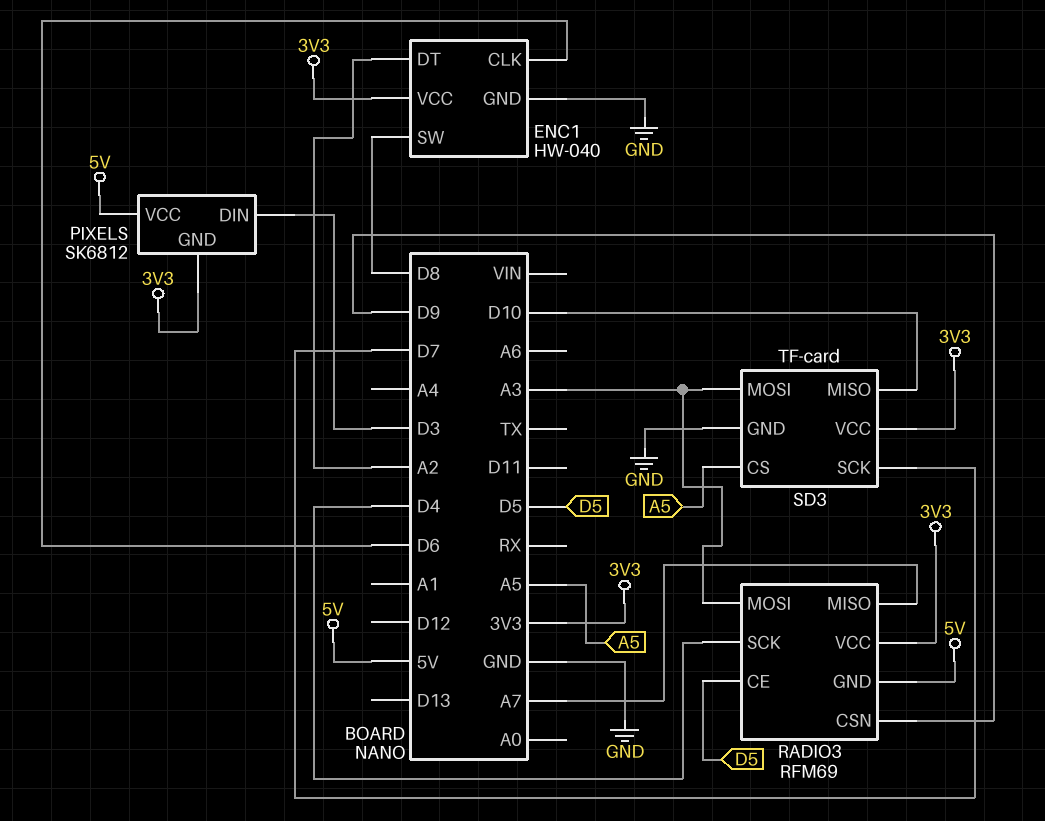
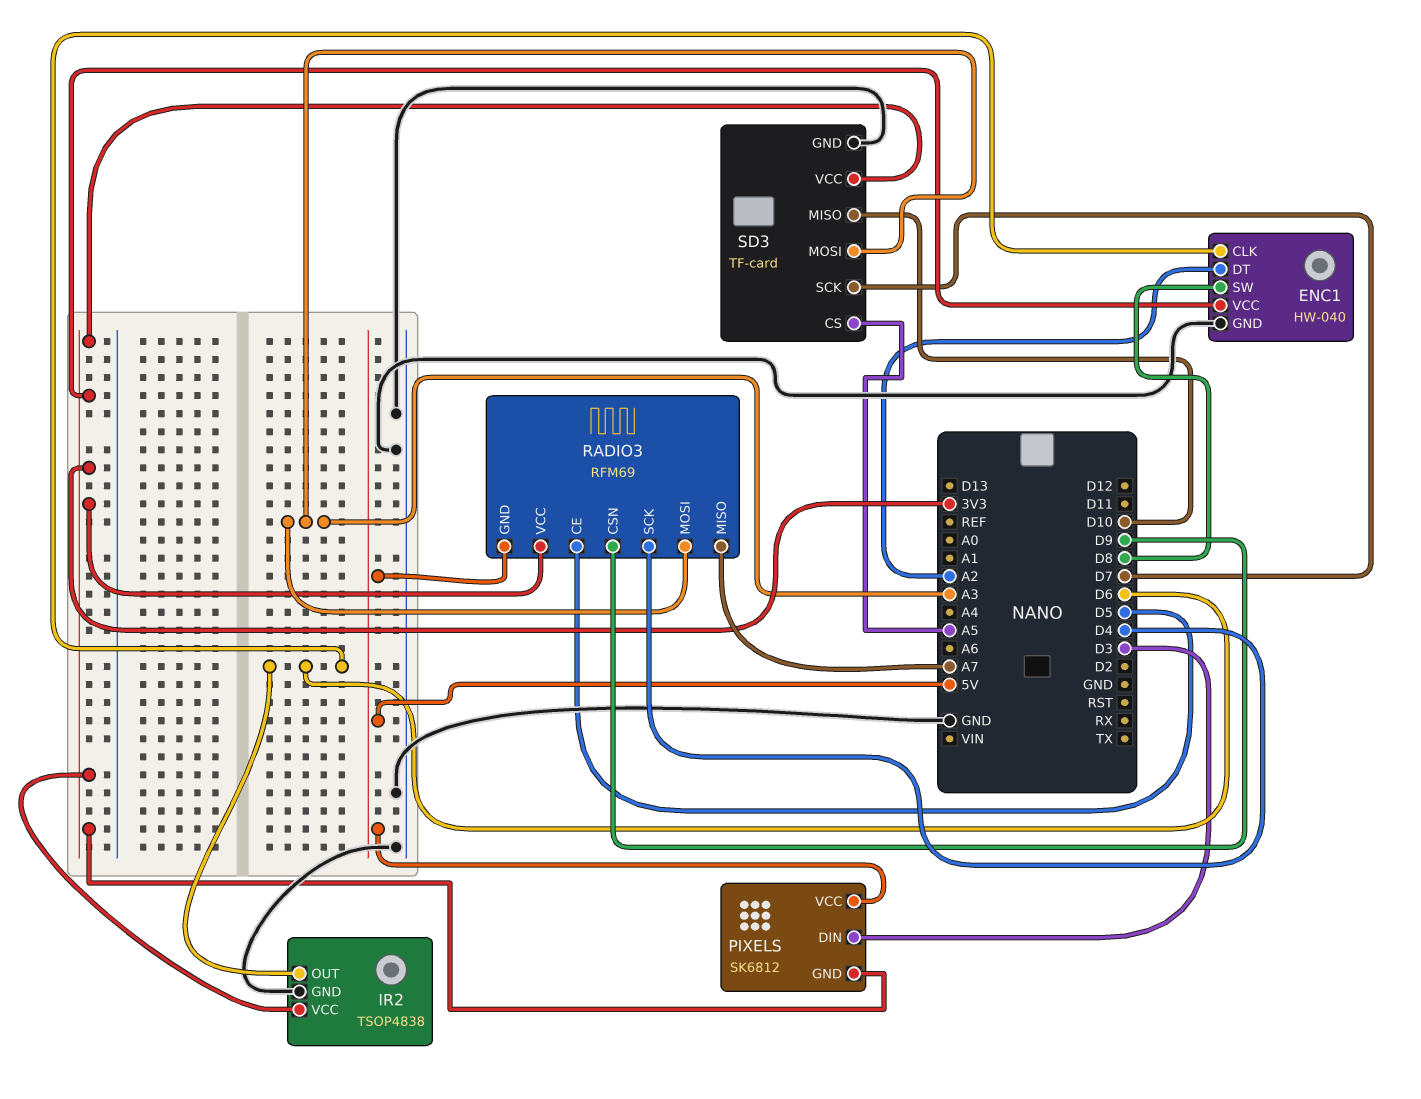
IR2: none -> TSOP4838
IR2 pin GND: none -> GND
IR2 pin OUT: none -> D6
IR2 pin VCC: none -> 3V3

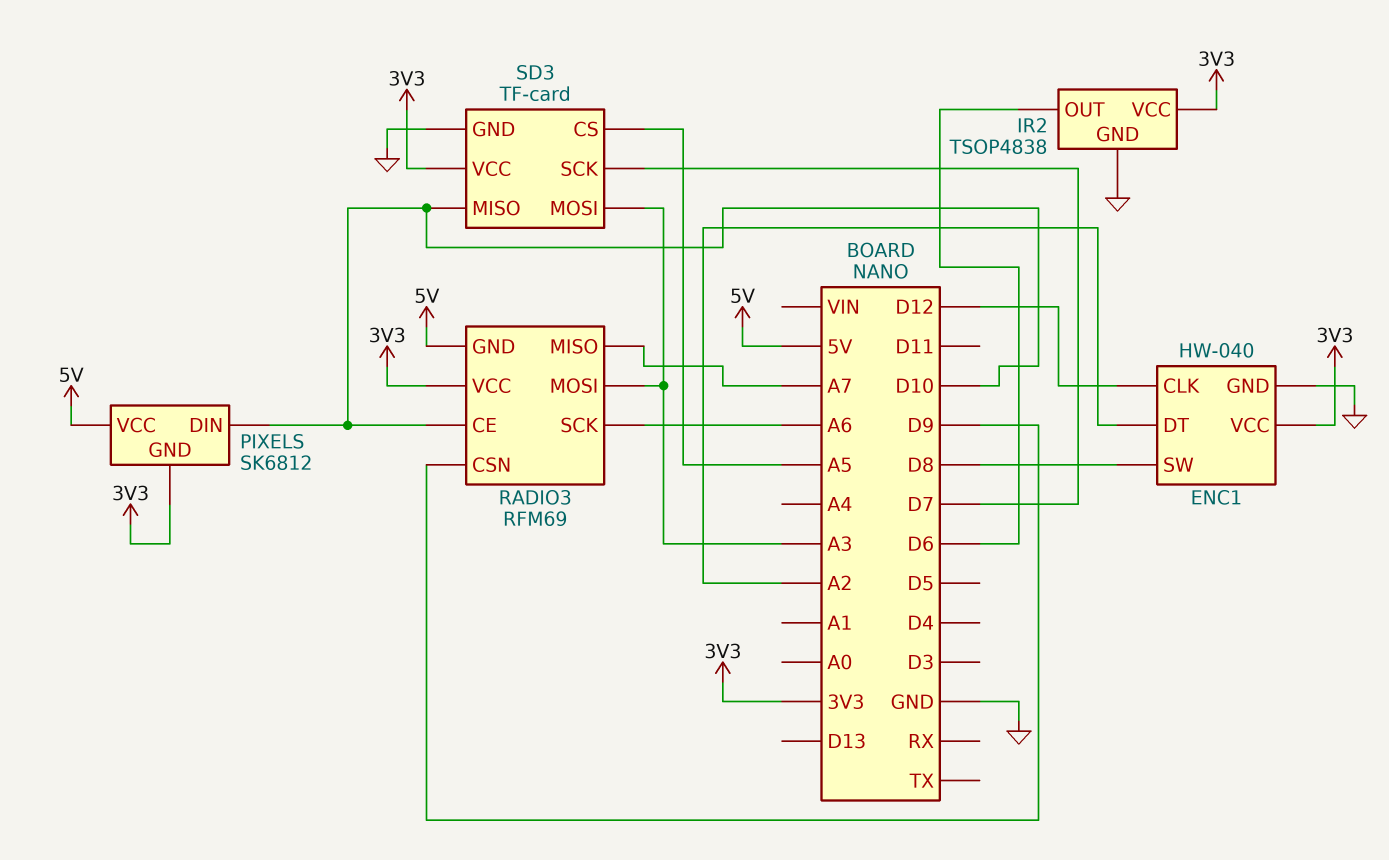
ENC1 pin CLK: D6 -> D12
PIXELS pin DIN: D3 -> D10
RADIO3 pin CE: D5 -> D10
RADIO3 pin SCK: D4 -> A6

